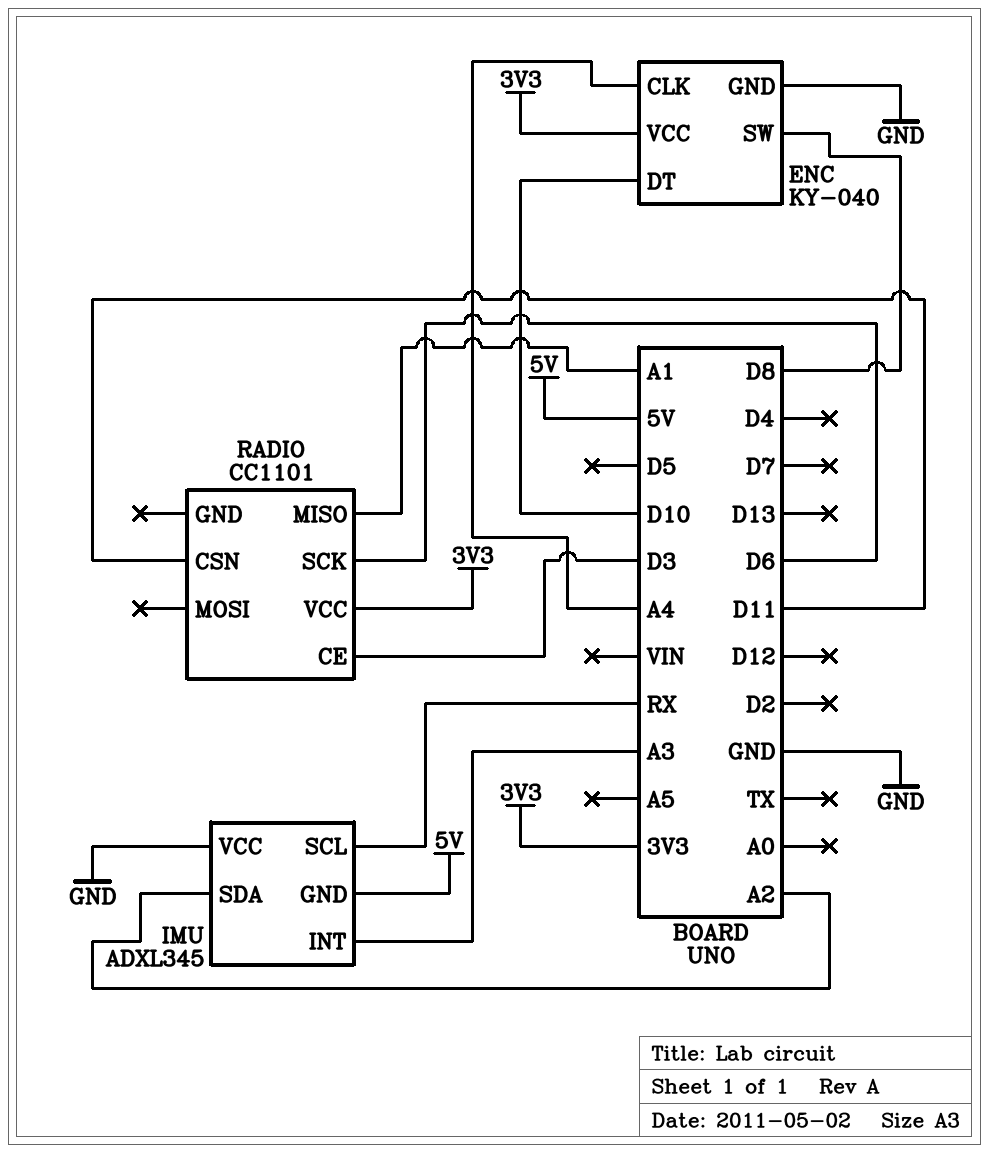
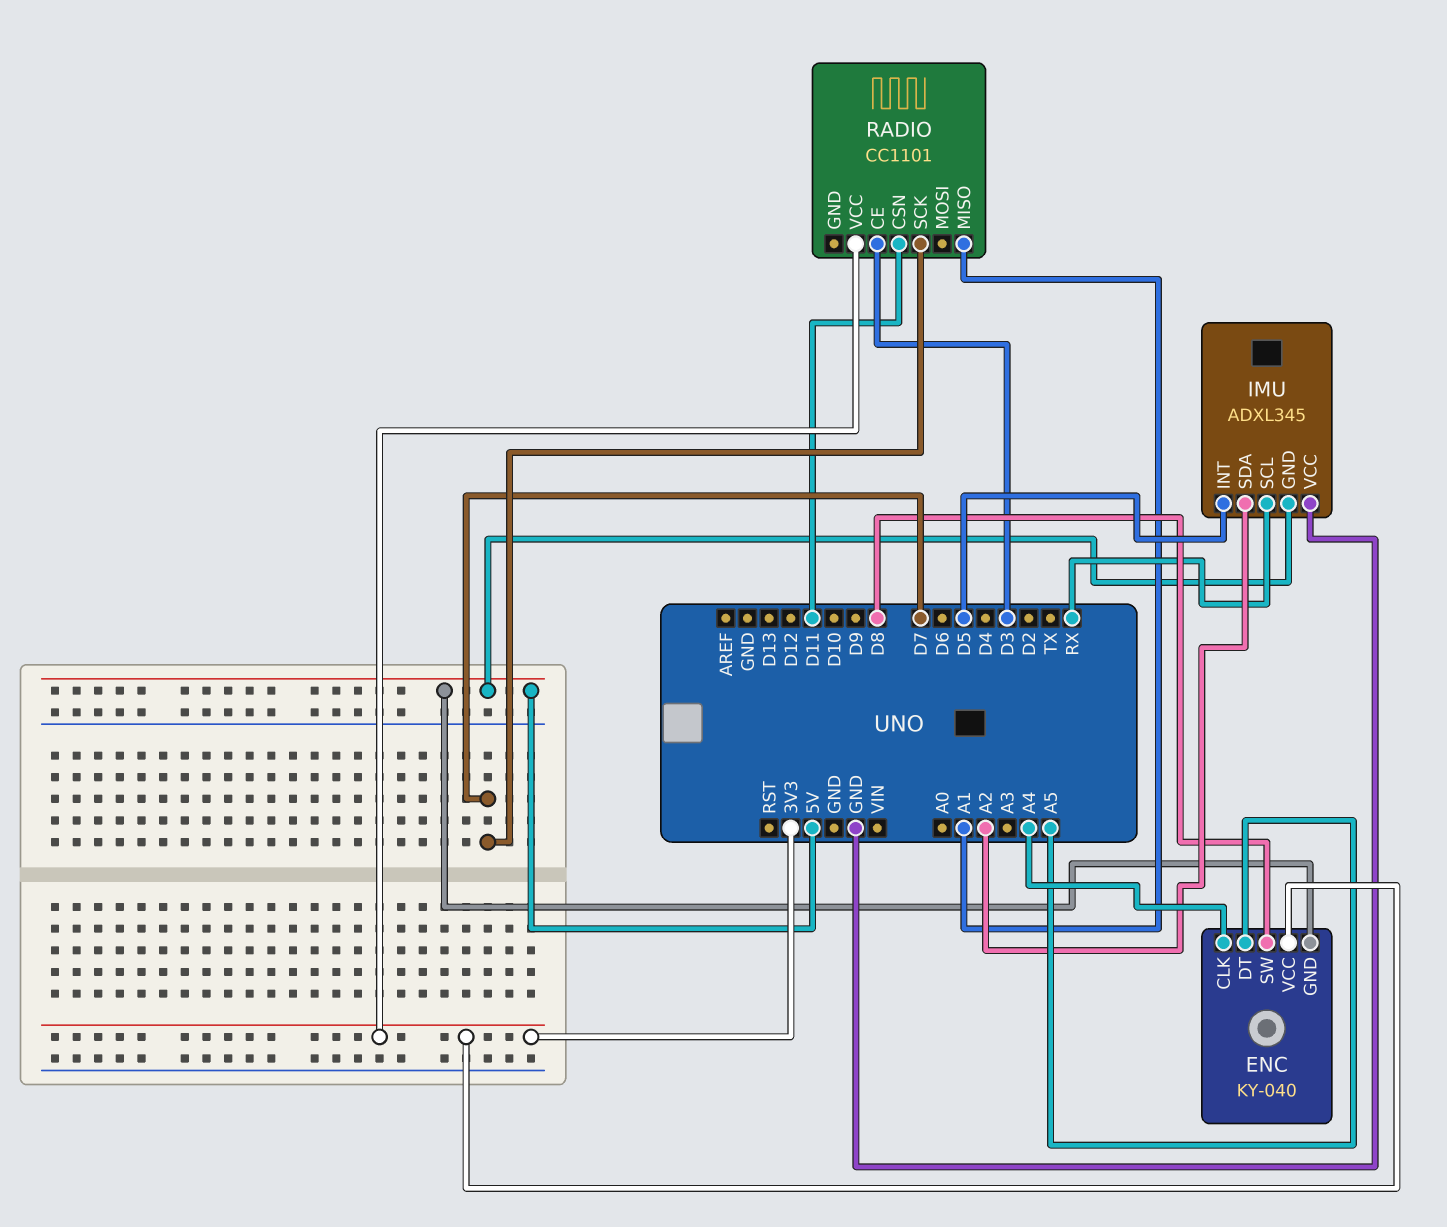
ENC pin DT: D10 -> A5
ENC pin GND: GND -> 5V
IMU pin INT: A3 -> D5
RADIO pin SCK: D6 -> D7

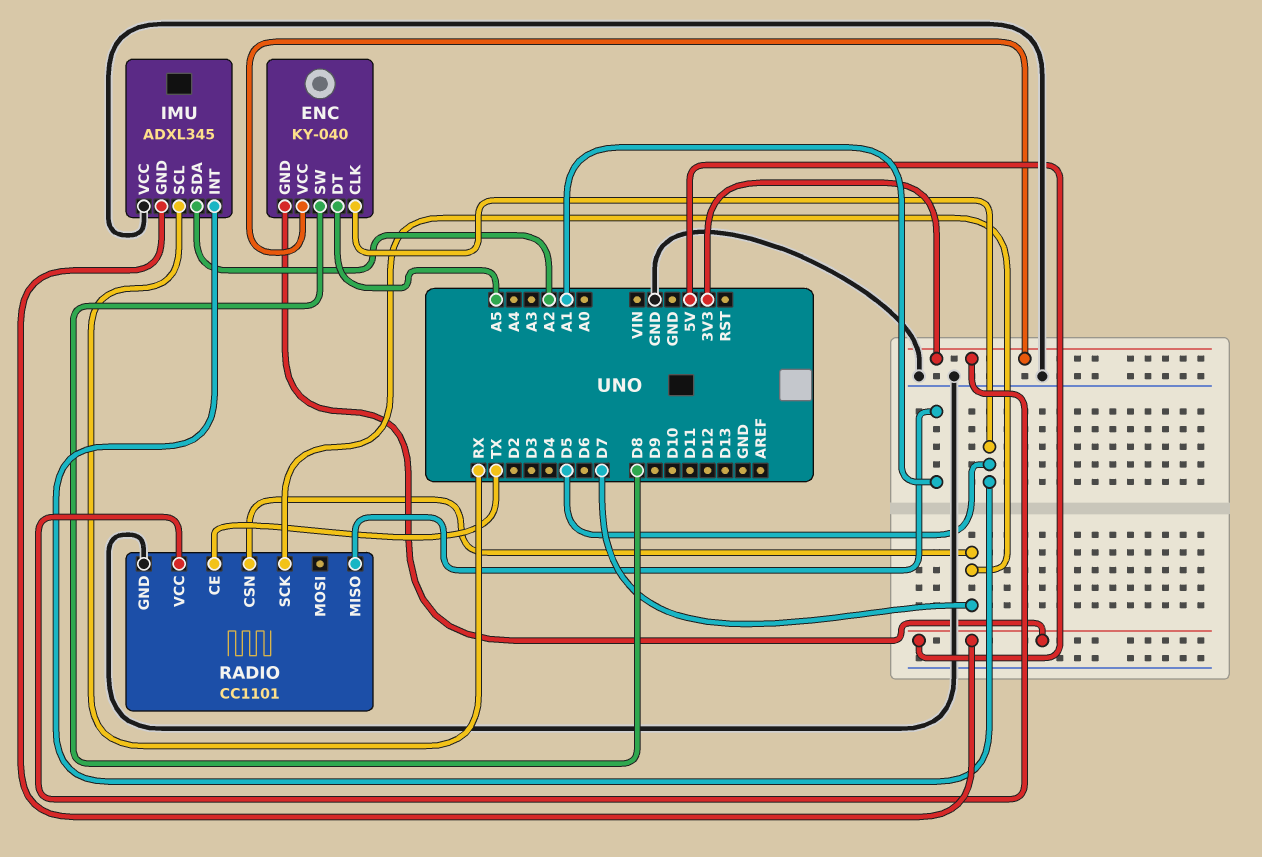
ENC pin CLK: A4 -> D5
RADIO pin CE: D3 -> TX
RADIO pin CSN: D11 -> D7
RADIO pin GND: none -> GND

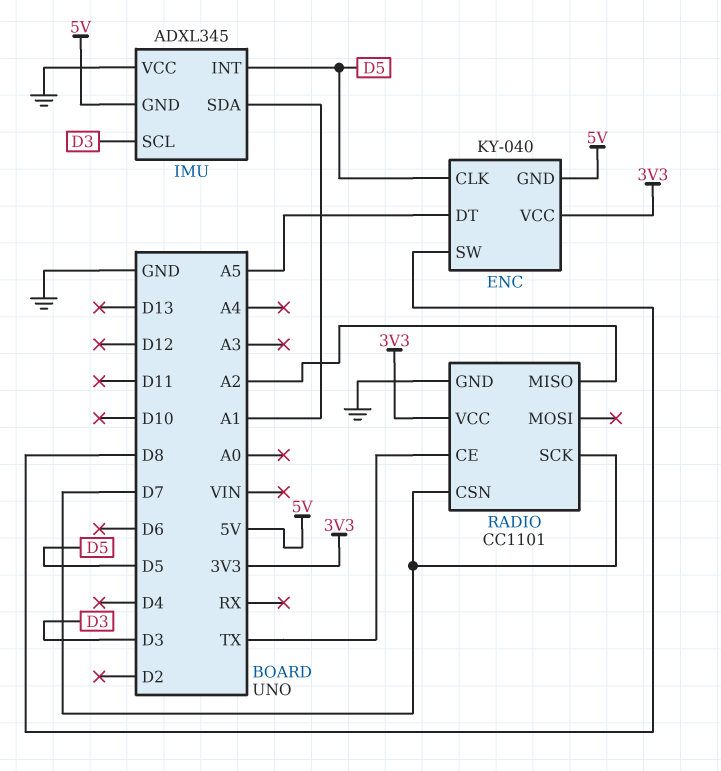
IMU pin SCL: RX -> D3
IMU pin SDA: A2 -> A1
RADIO pin MISO: A1 -> A2

